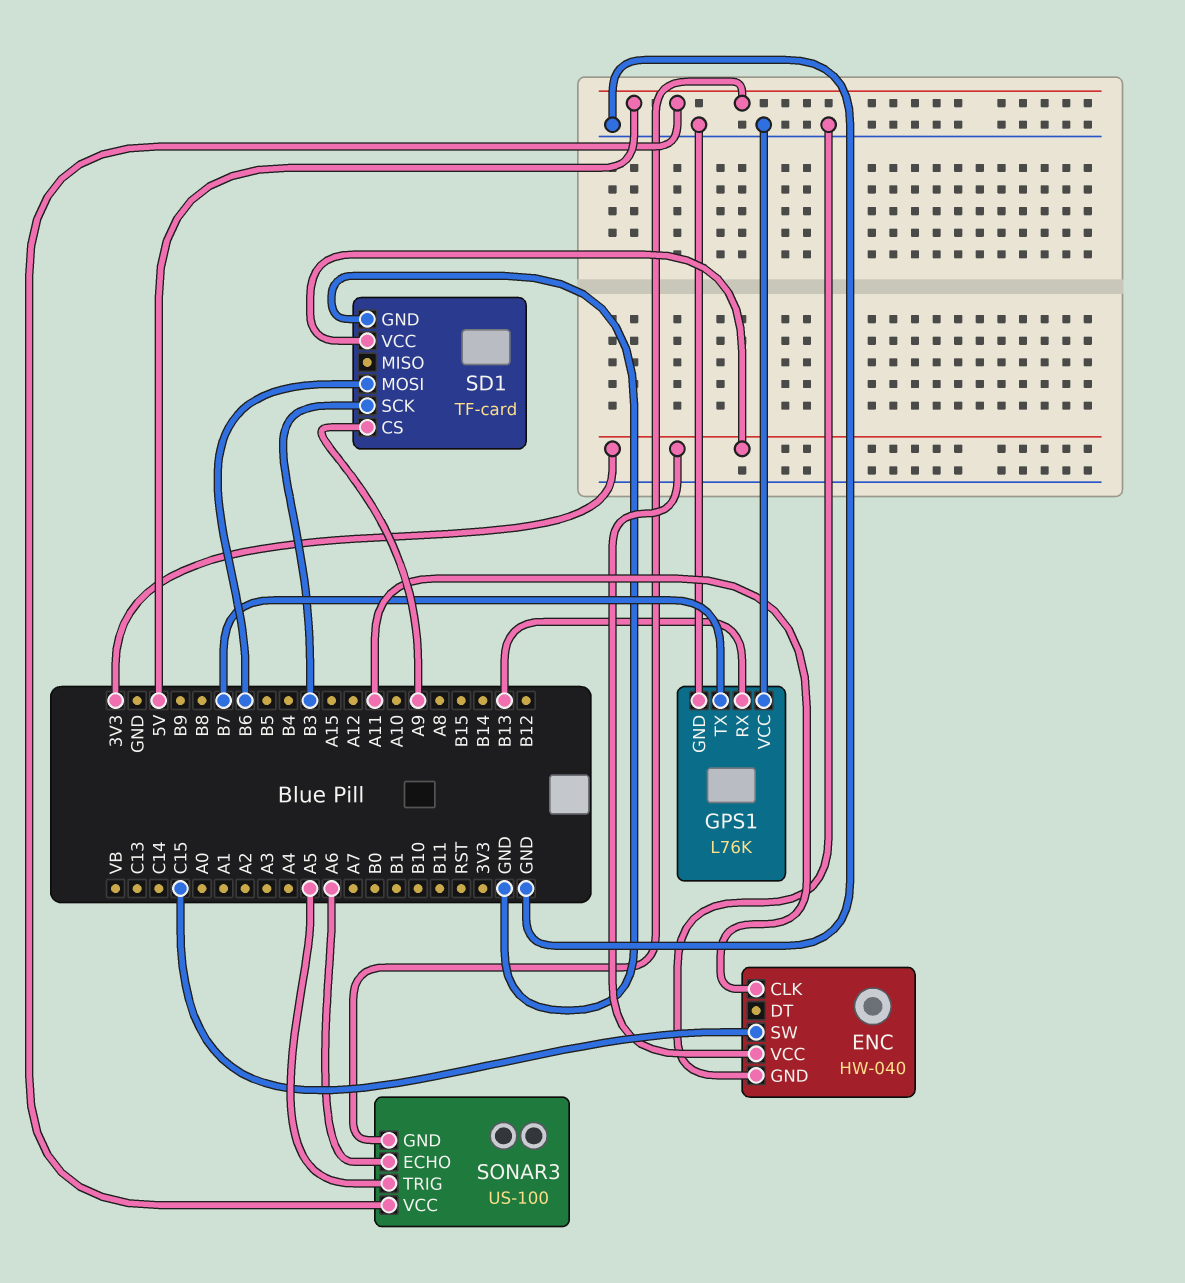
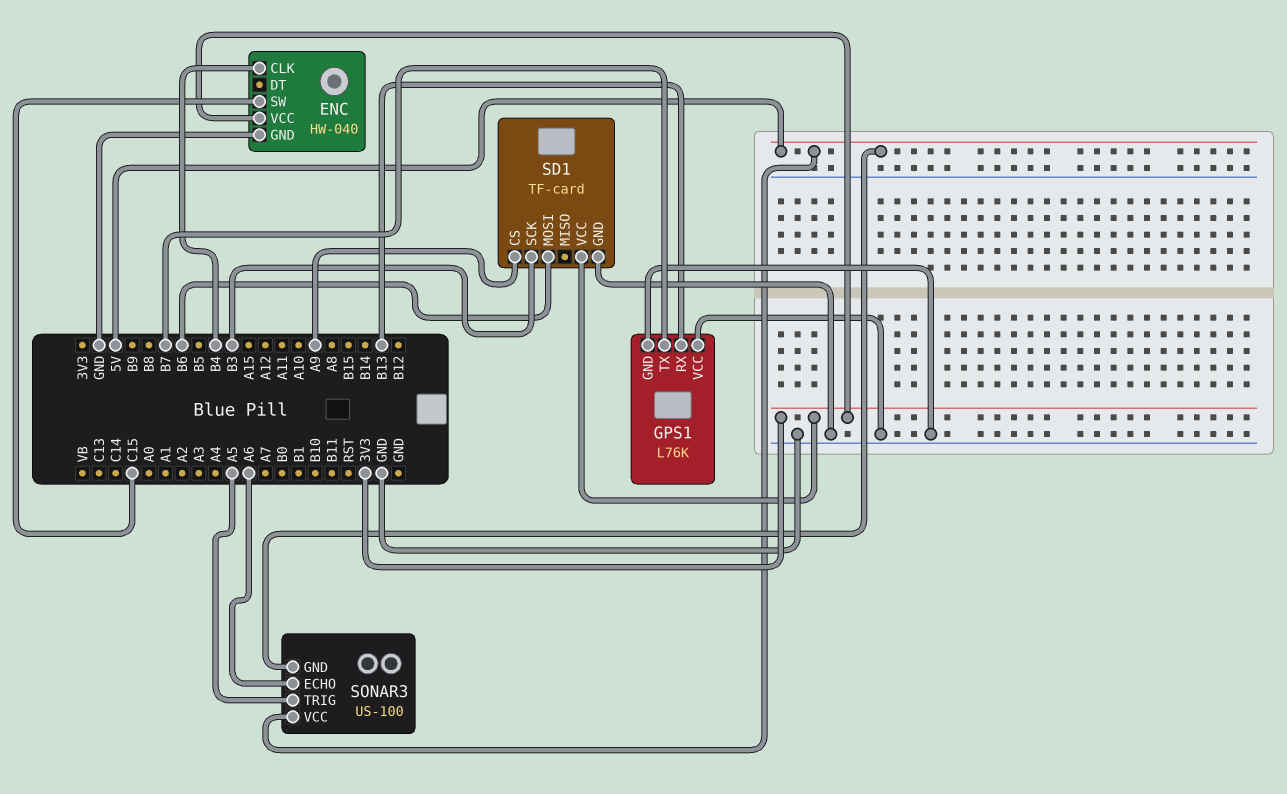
ENC pin CLK: A11 -> B4

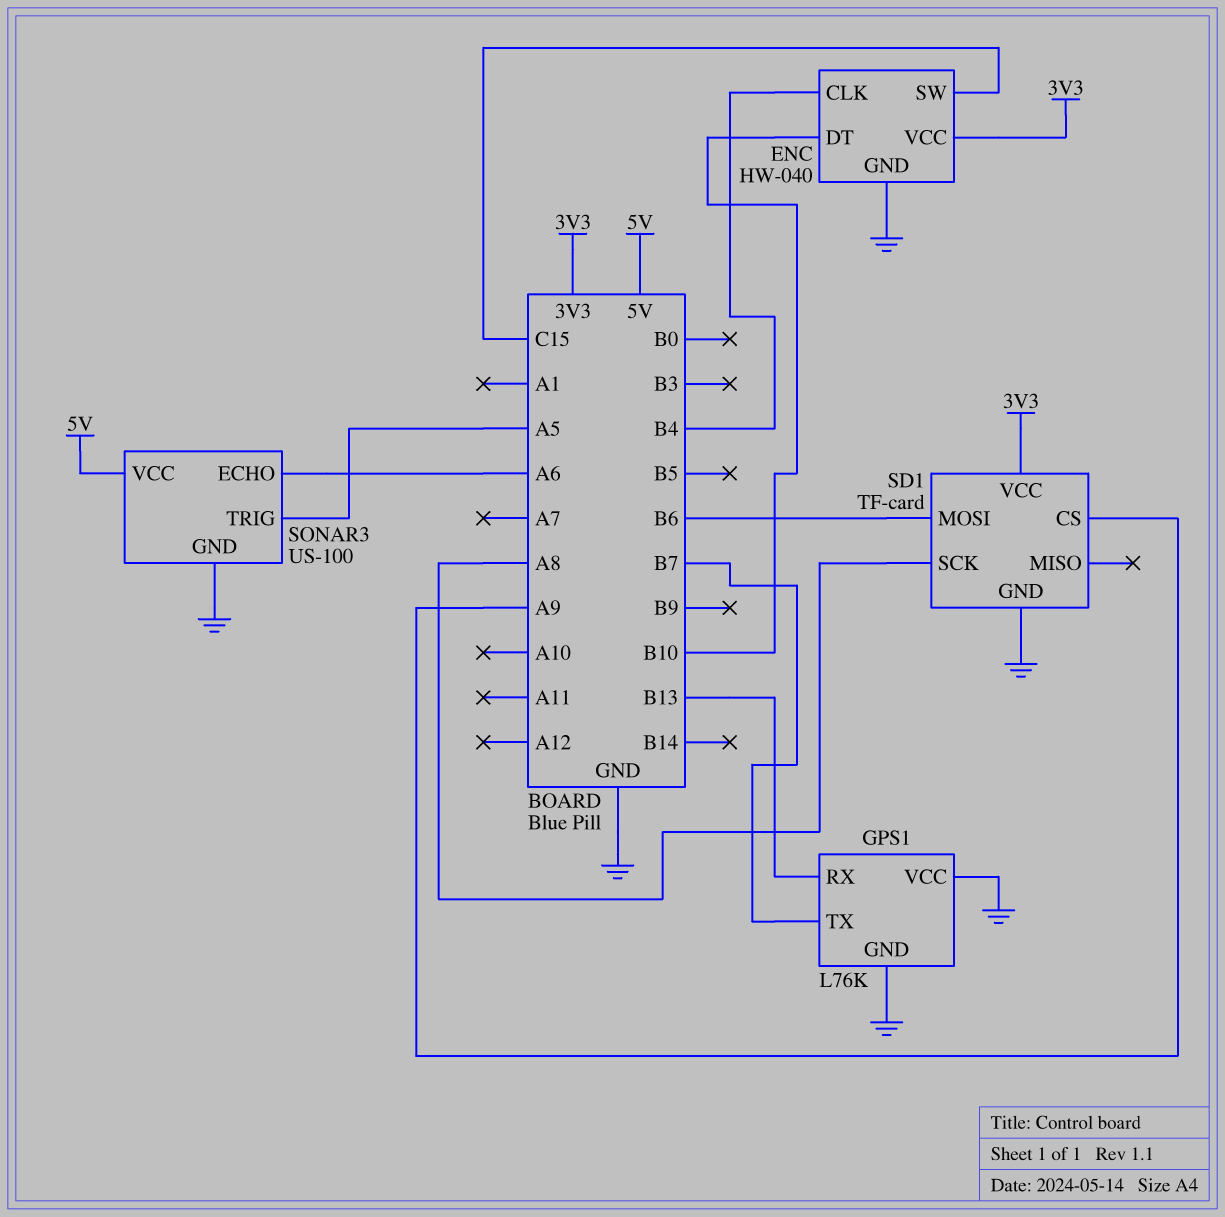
ENC pin DT: none -> B10
SD1 pin SCK: B3 -> A8
SONAR3 pin GND: 5V -> GND

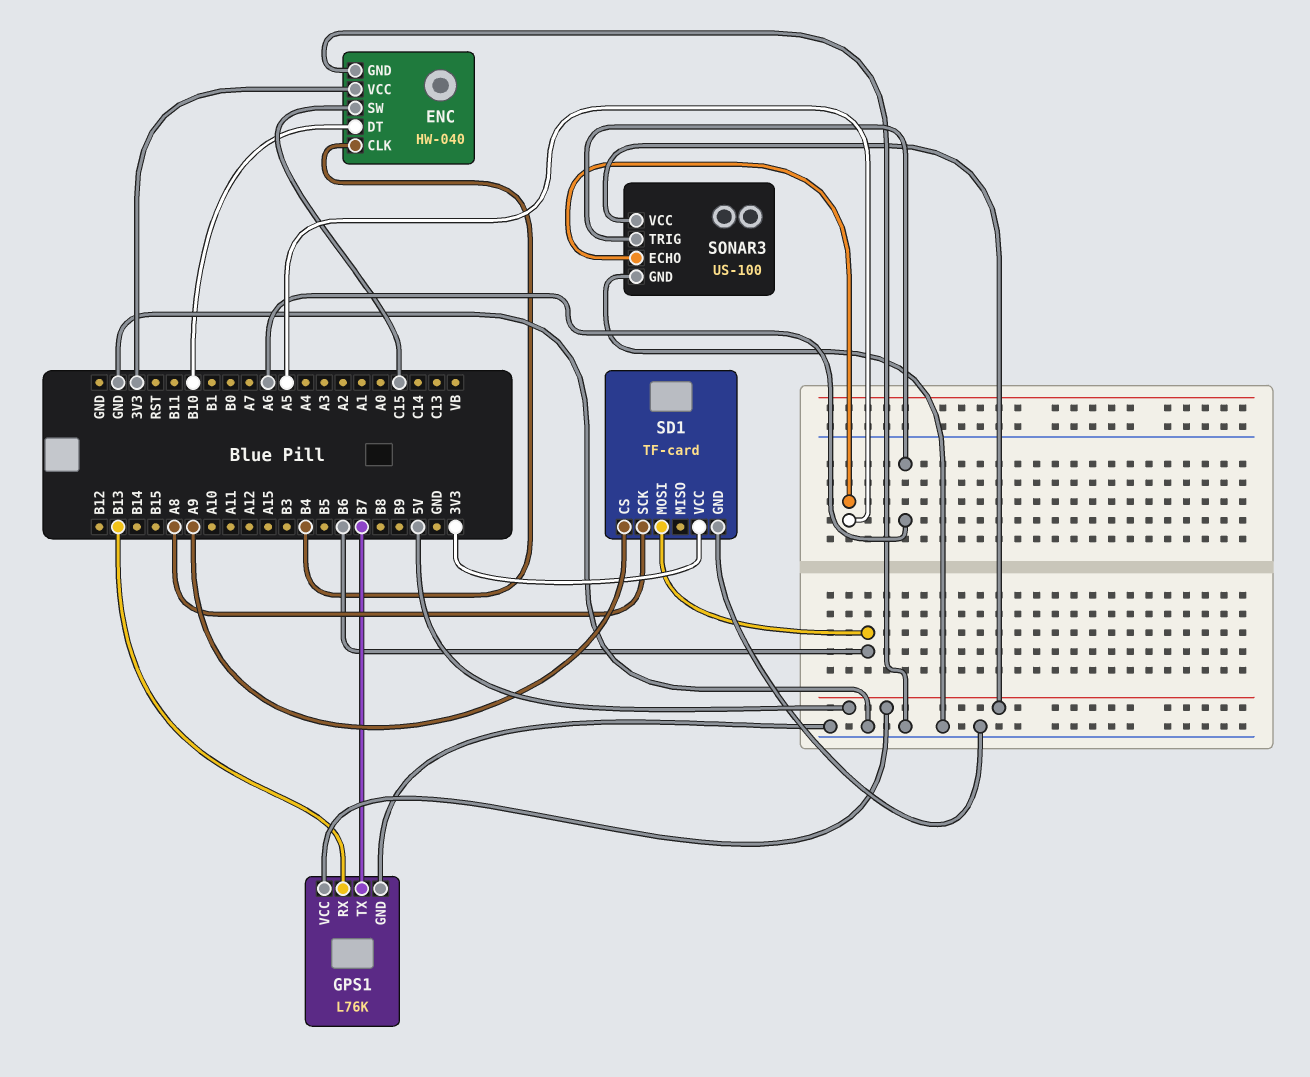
GPS1 pin VCC: GND -> 5V
SONAR3 pin ECHO: A6 -> A5
SONAR3 pin TRIG: A5 -> A6

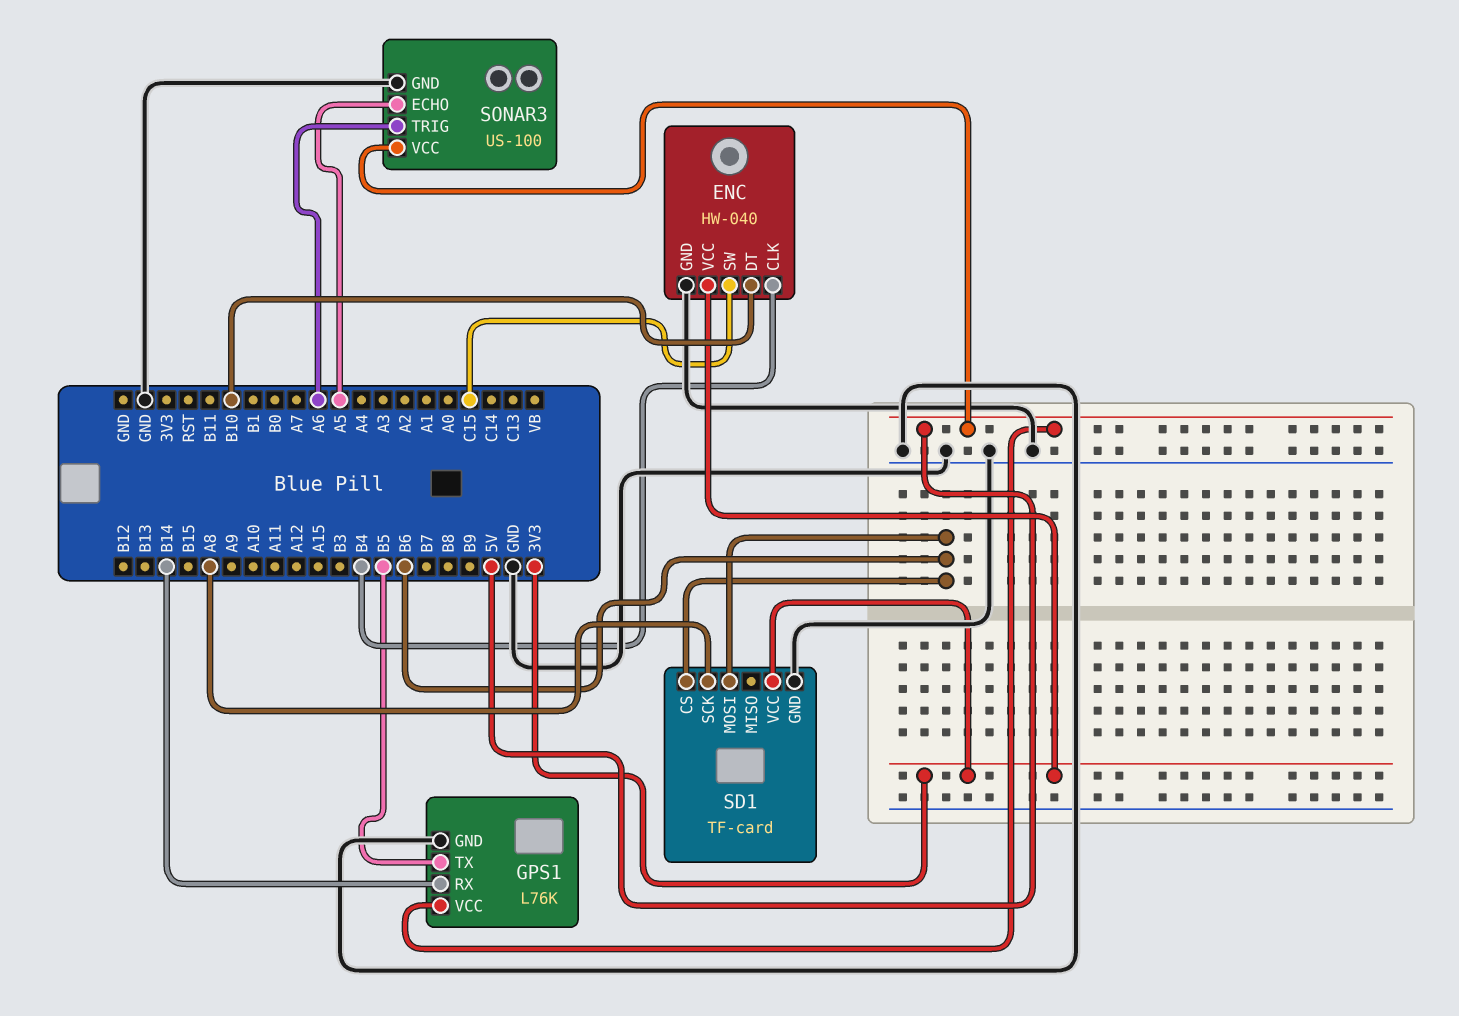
GPS1 pin RX: B13 -> B14
GPS1 pin TX: B7 -> B5
SD1 pin CS: A9 -> B6

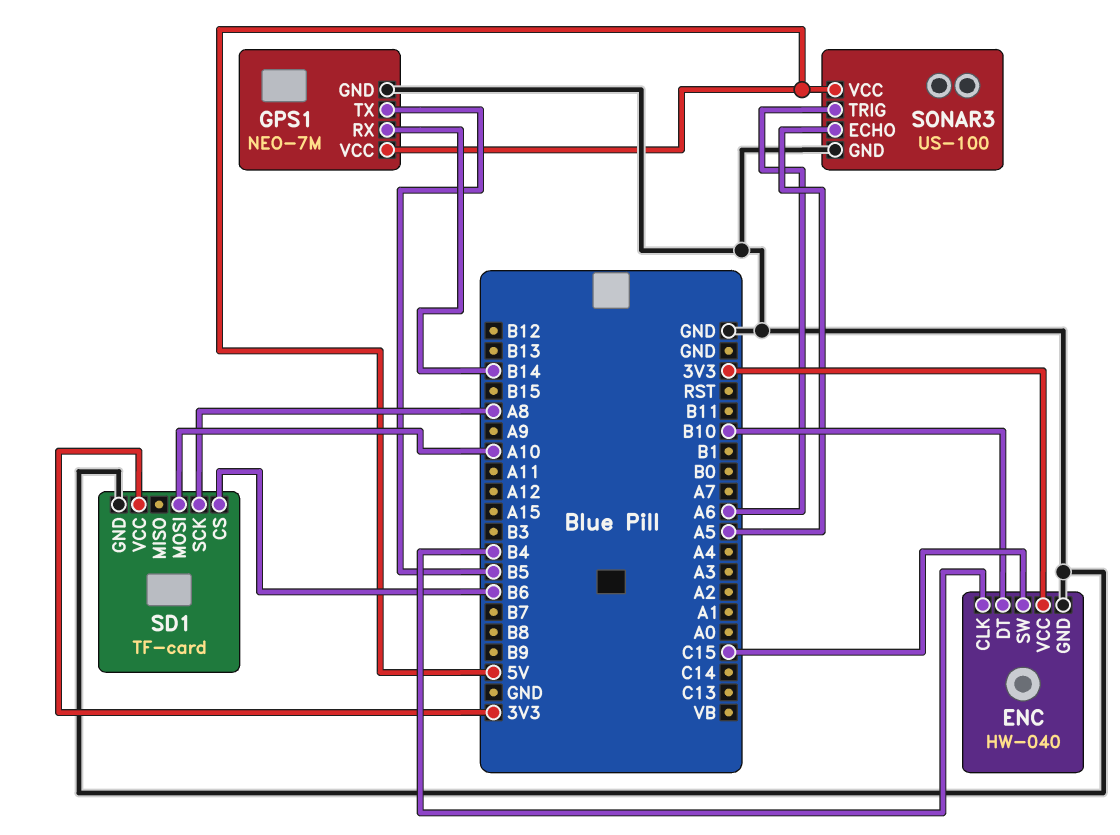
GPS1: L76K -> NEO-7M
SD1 pin MOSI: B6 -> A10

